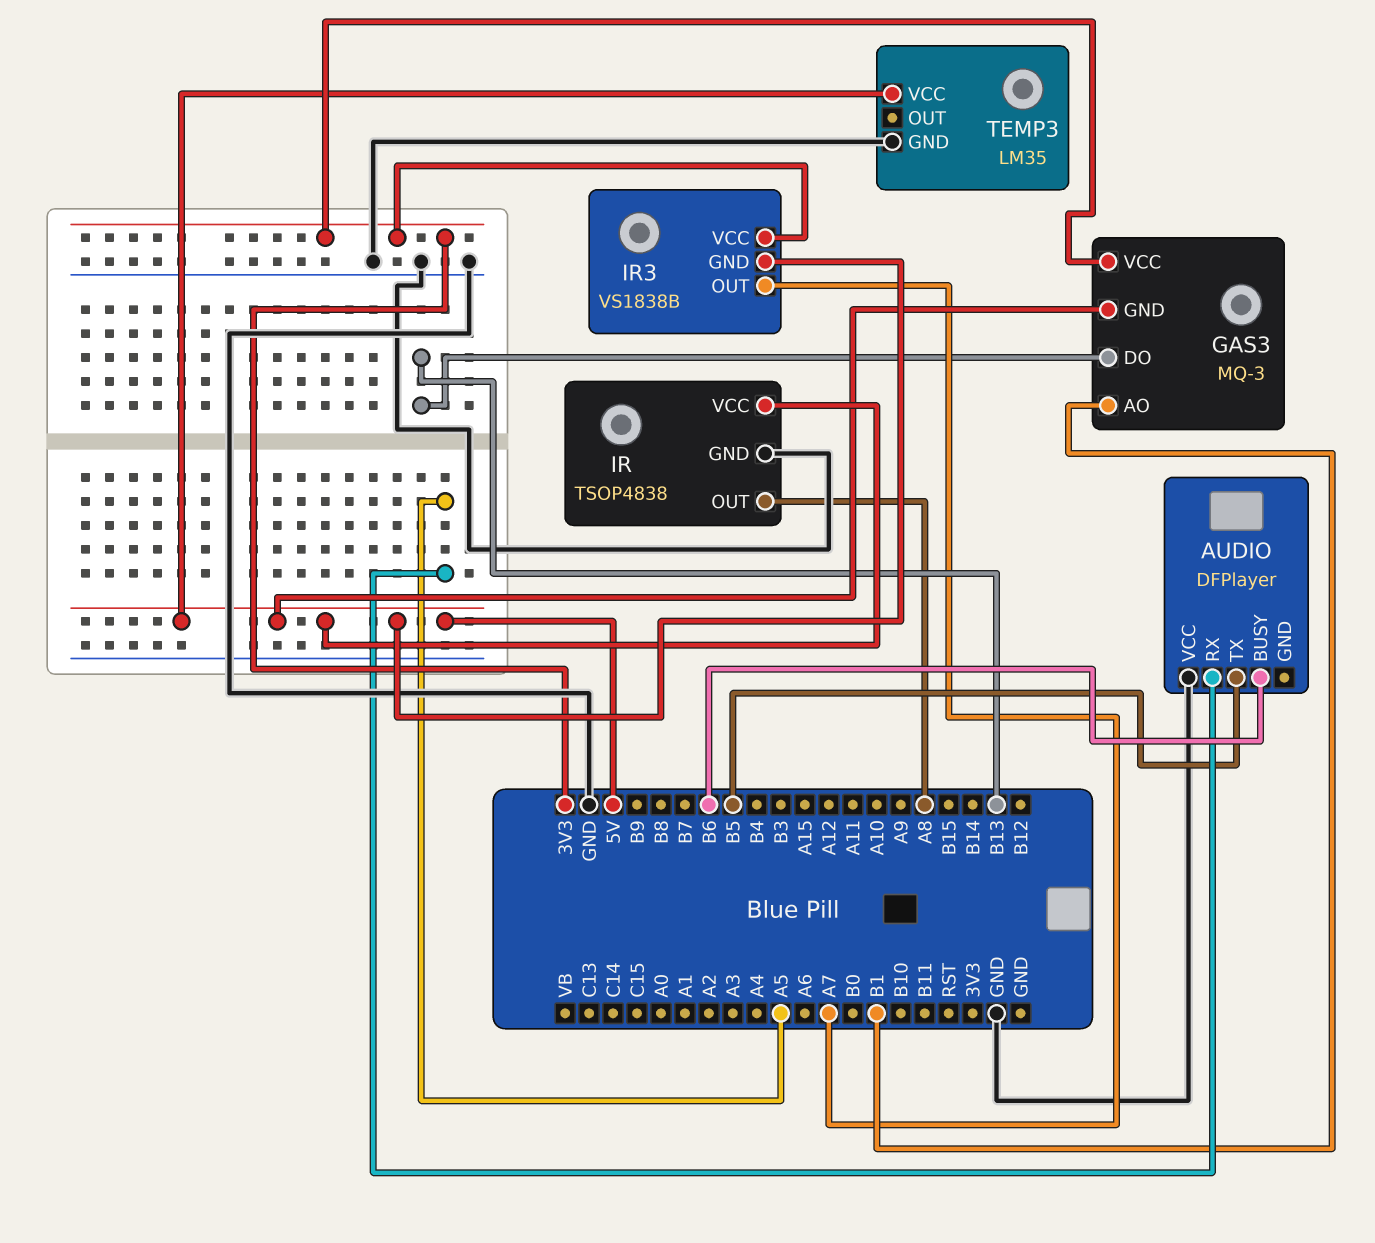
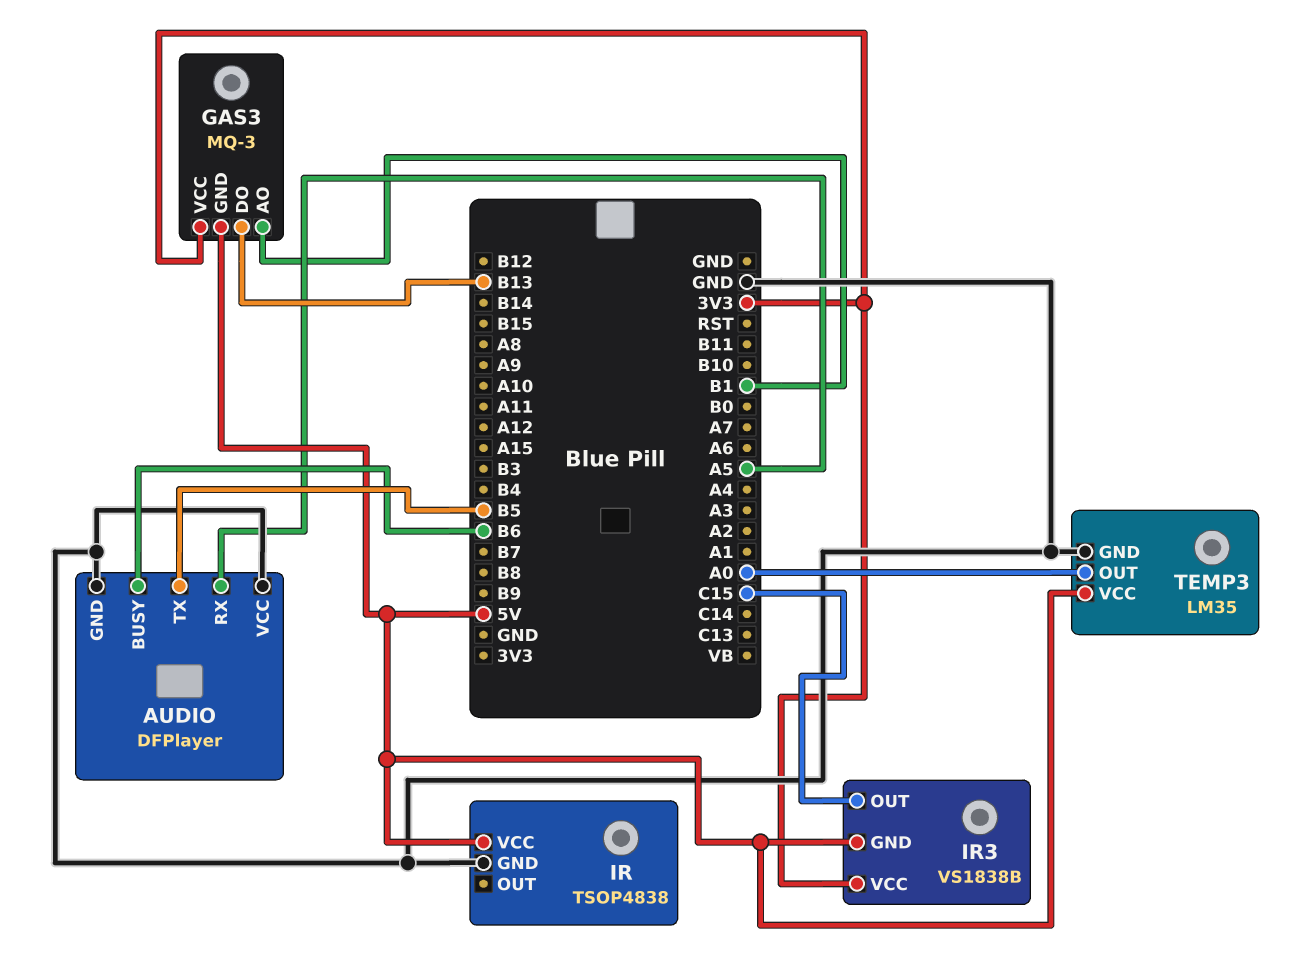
AUDIO pin GND: none -> GND
IR pin OUT: A8 -> none
IR3 pin OUT: A7 -> C15
TEMP3 pin OUT: none -> A0

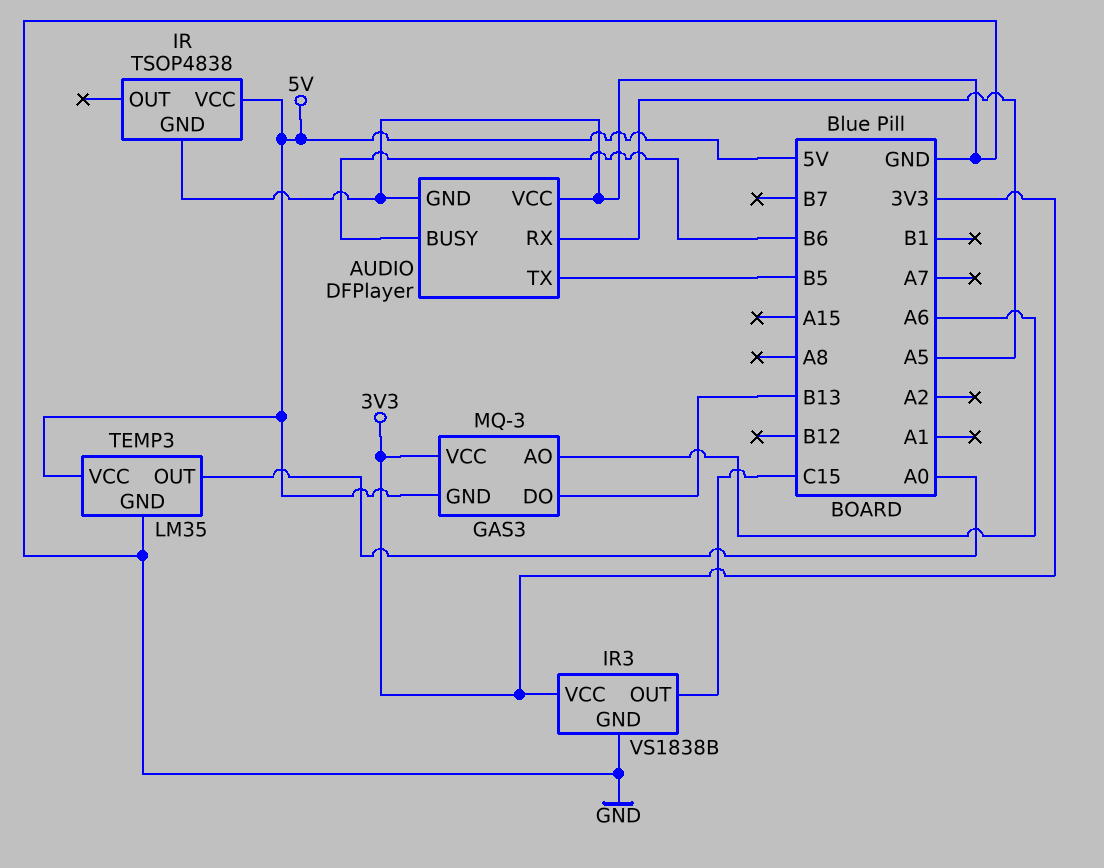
GAS3 pin AO: B1 -> A6
IR3 pin GND: 5V -> GND

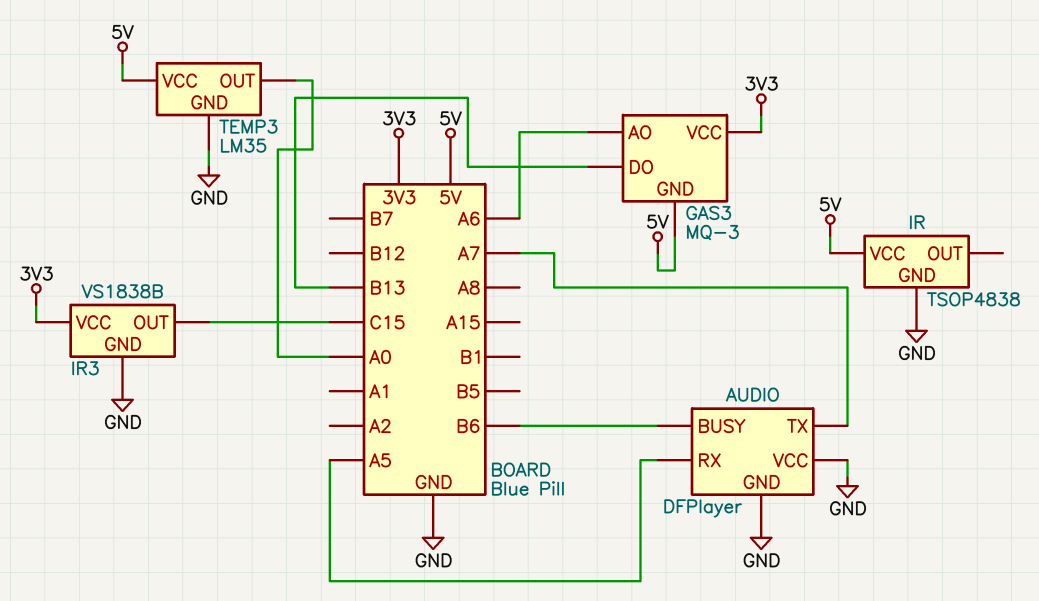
AUDIO pin TX: B5 -> A7

